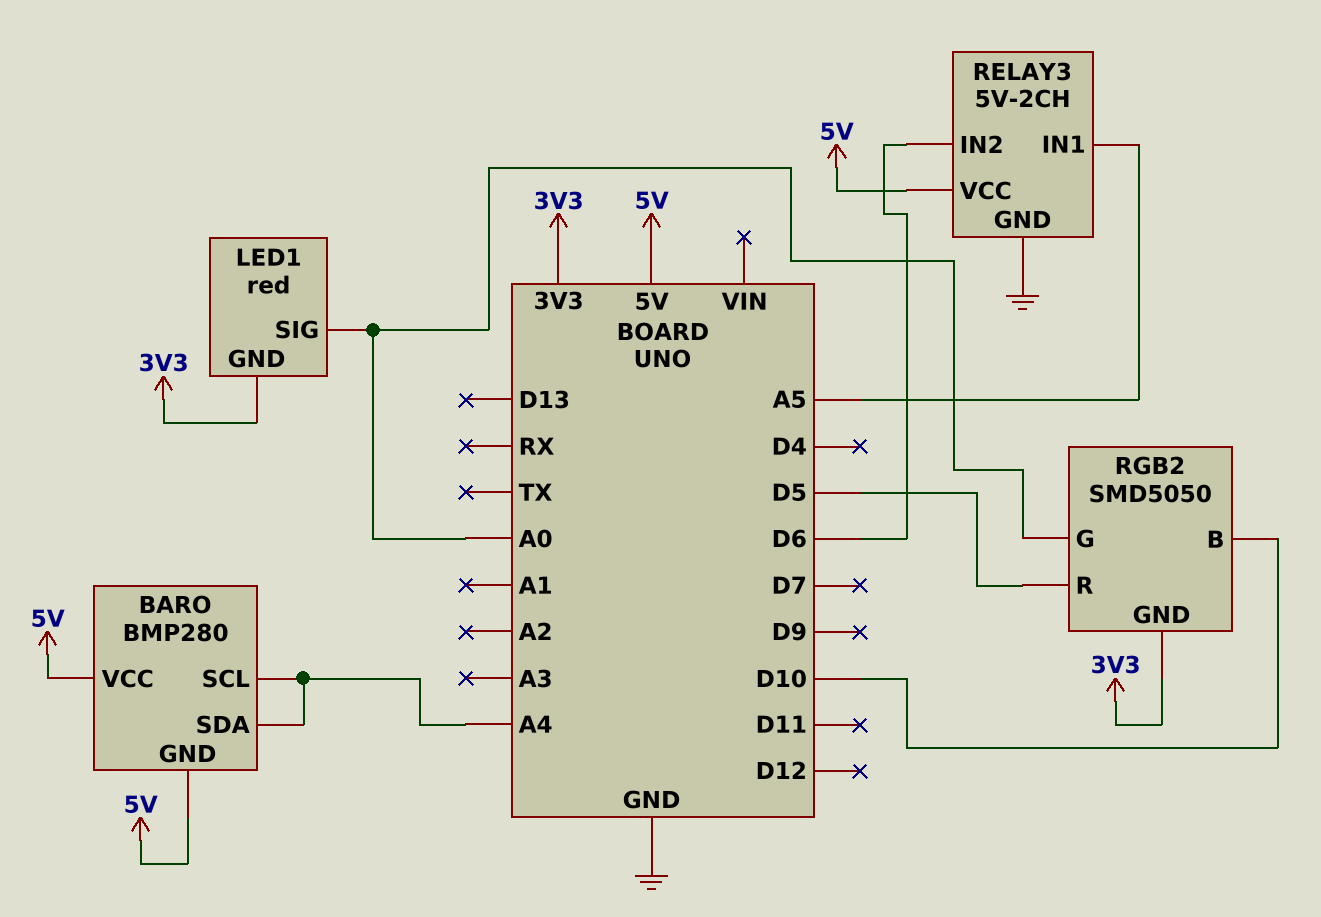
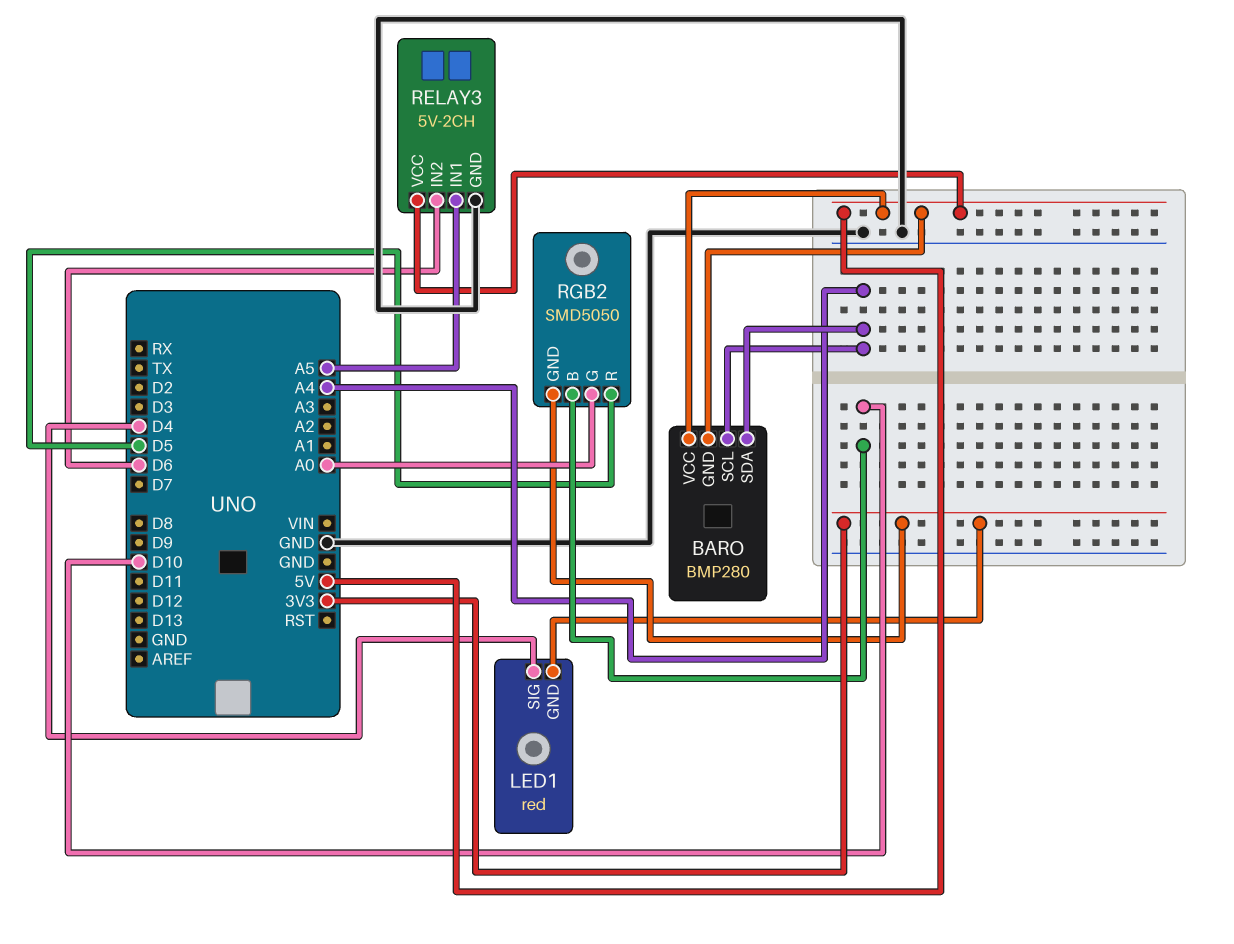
LED1 pin SIG: A0 -> D4

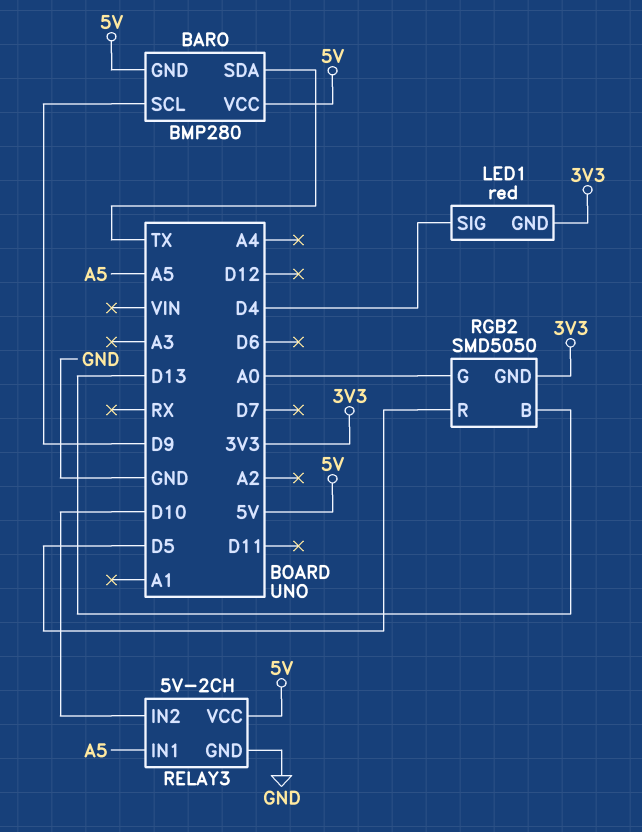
BARO pin SCL: A4 -> D9
BARO pin SDA: A4 -> TX
RELAY3 pin IN2: D6 -> D10
RGB2 pin B: D10 -> D13

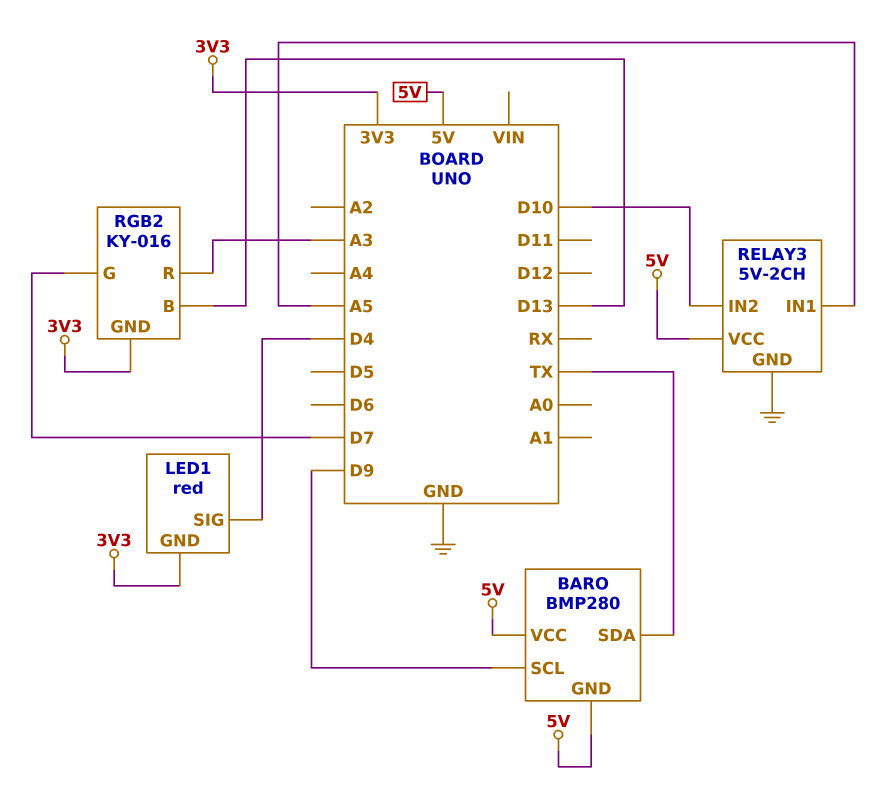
RGB2: SMD5050 -> KY-016
RGB2 pin G: A0 -> D7
RGB2 pin R: D5 -> A3

